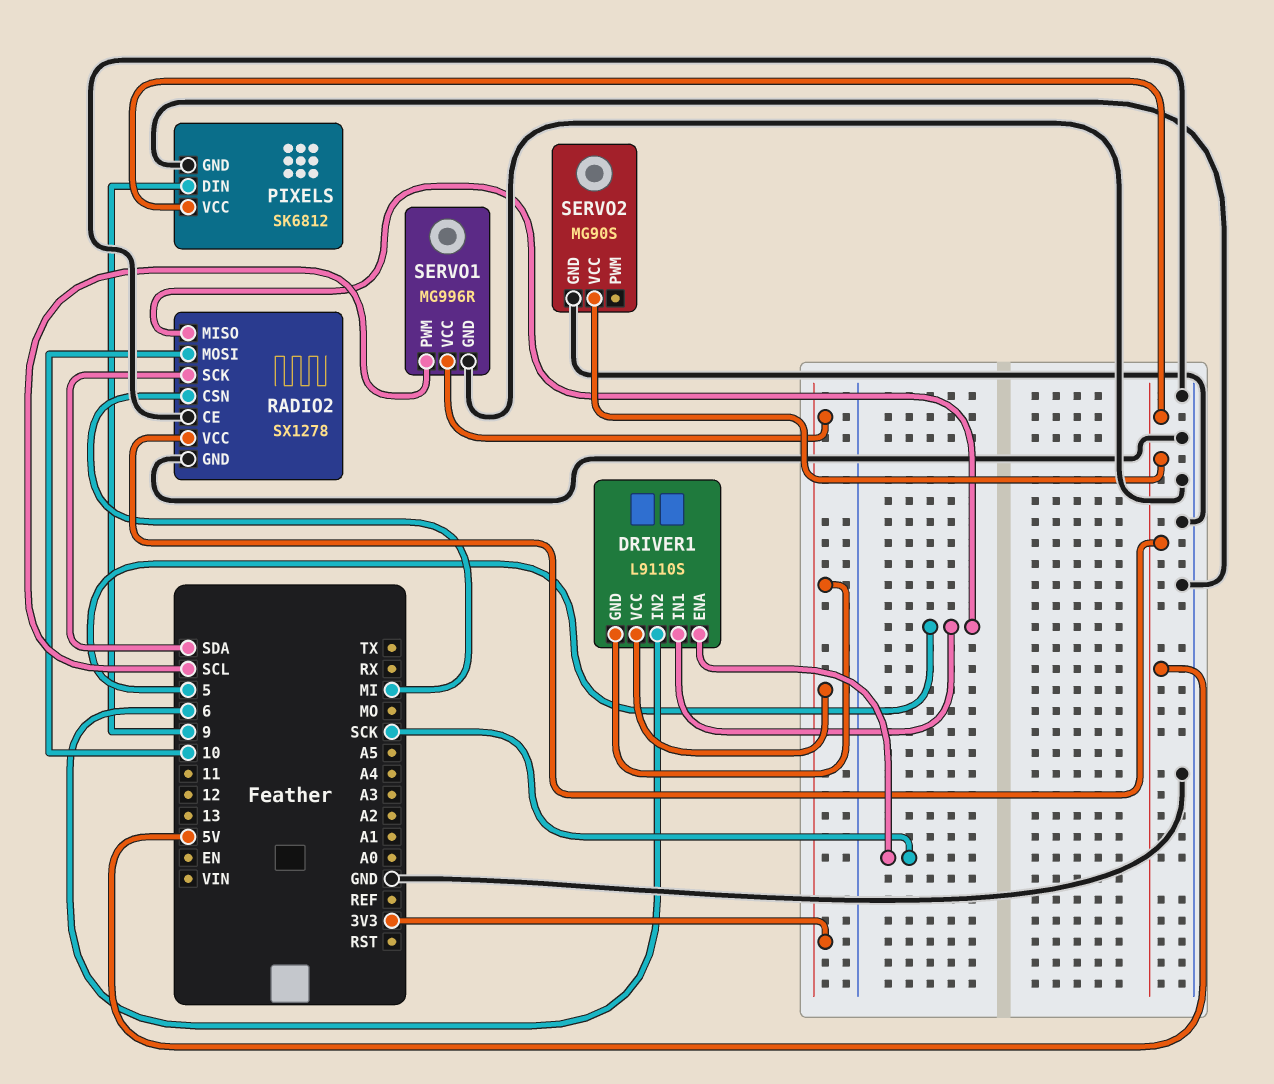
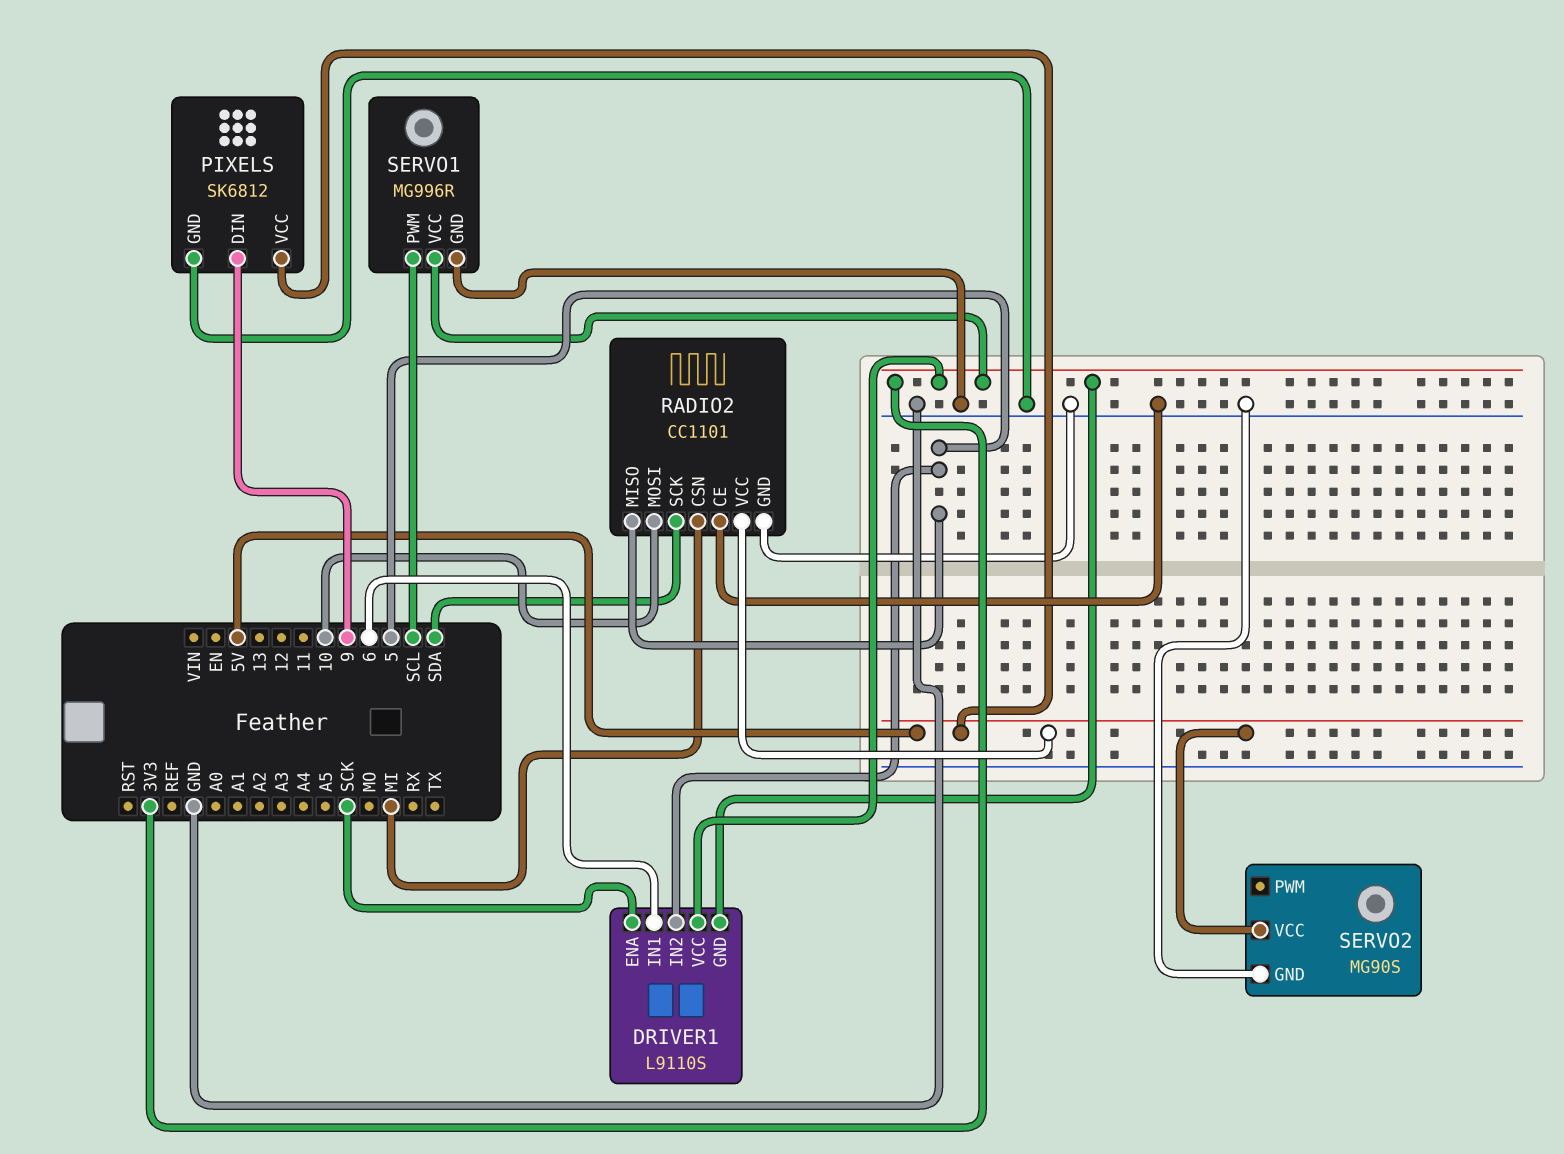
DRIVER1 pin IN1: 5 -> 6
DRIVER1 pin IN2: 6 -> 5
RADIO2: SX1278 -> CC1101

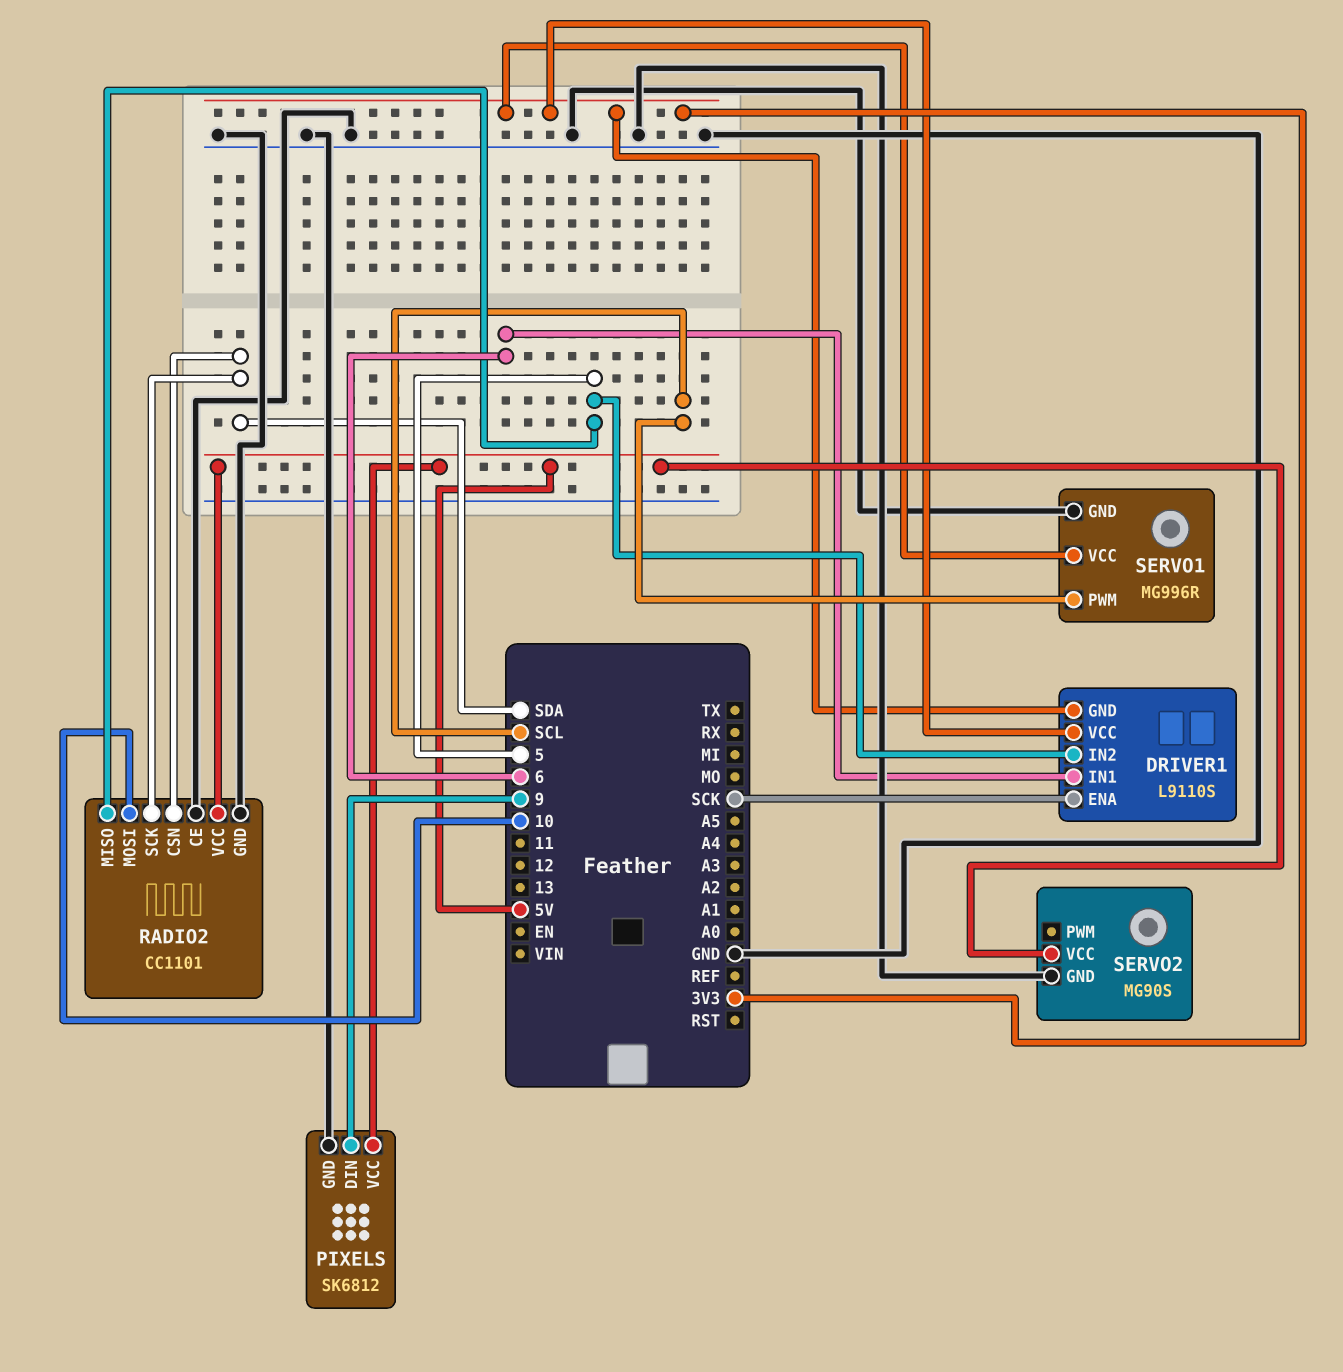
RADIO2 pin CSN: MI -> SDA

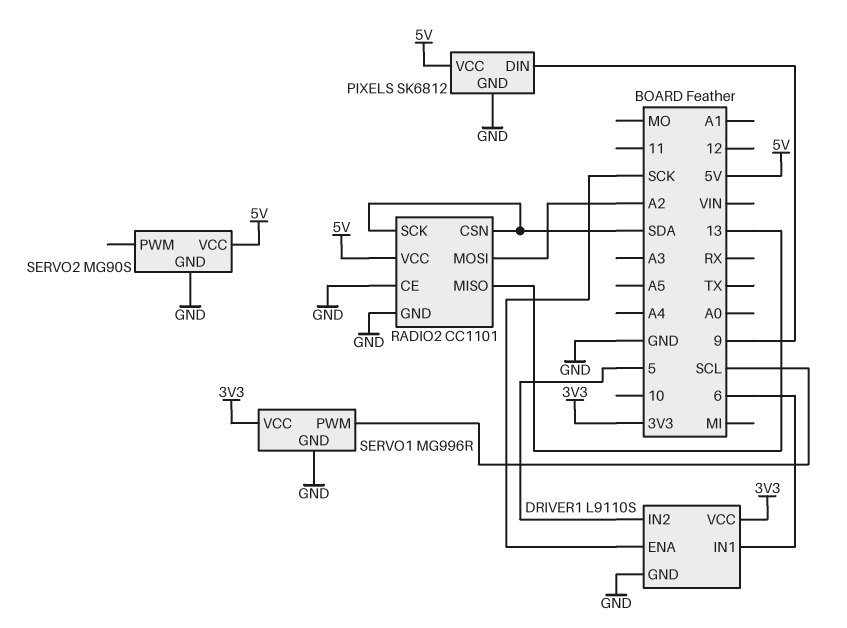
DRIVER1 pin GND: 3V3 -> GND
RADIO2 pin MISO: 5 -> 13
RADIO2 pin MOSI: 10 -> A2

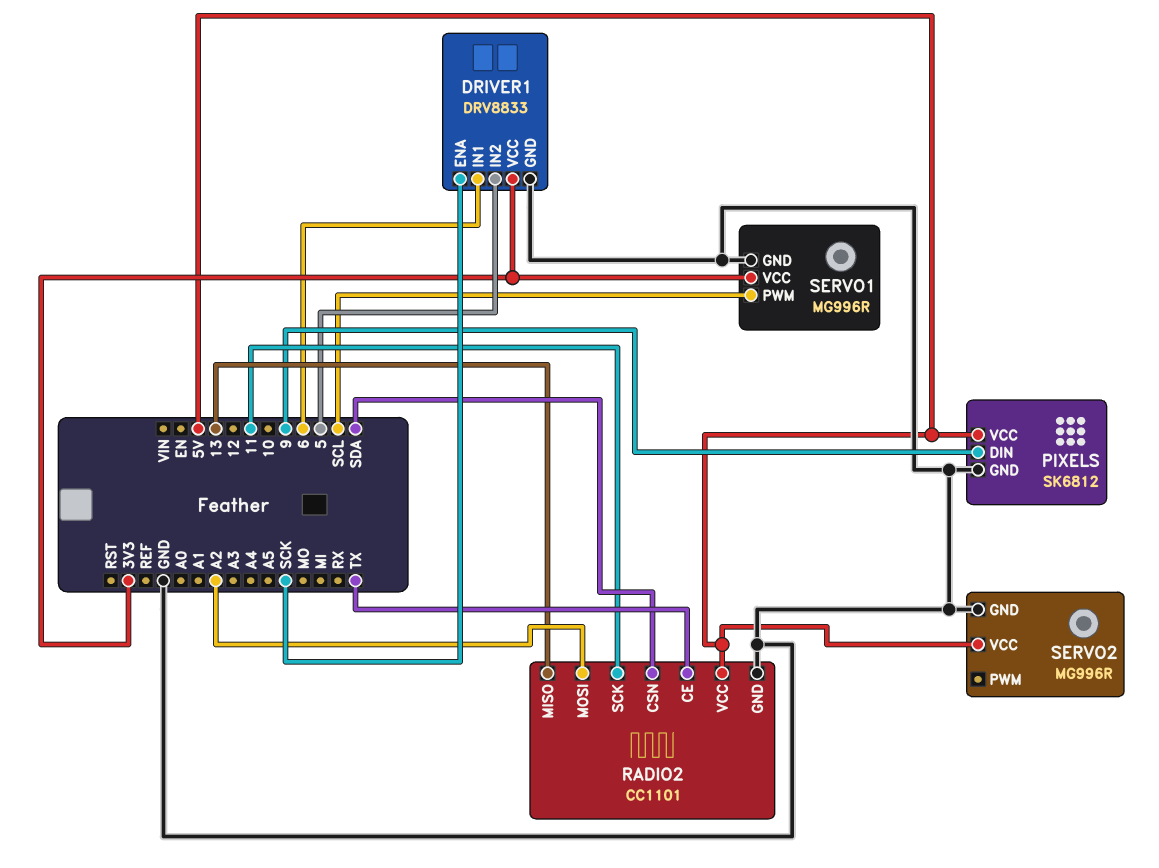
DRIVER1: L9110S -> DRV8833
RADIO2 pin CE: GND -> TX
RADIO2 pin SCK: SDA -> 11
SERVO2: MG90S -> MG996R

